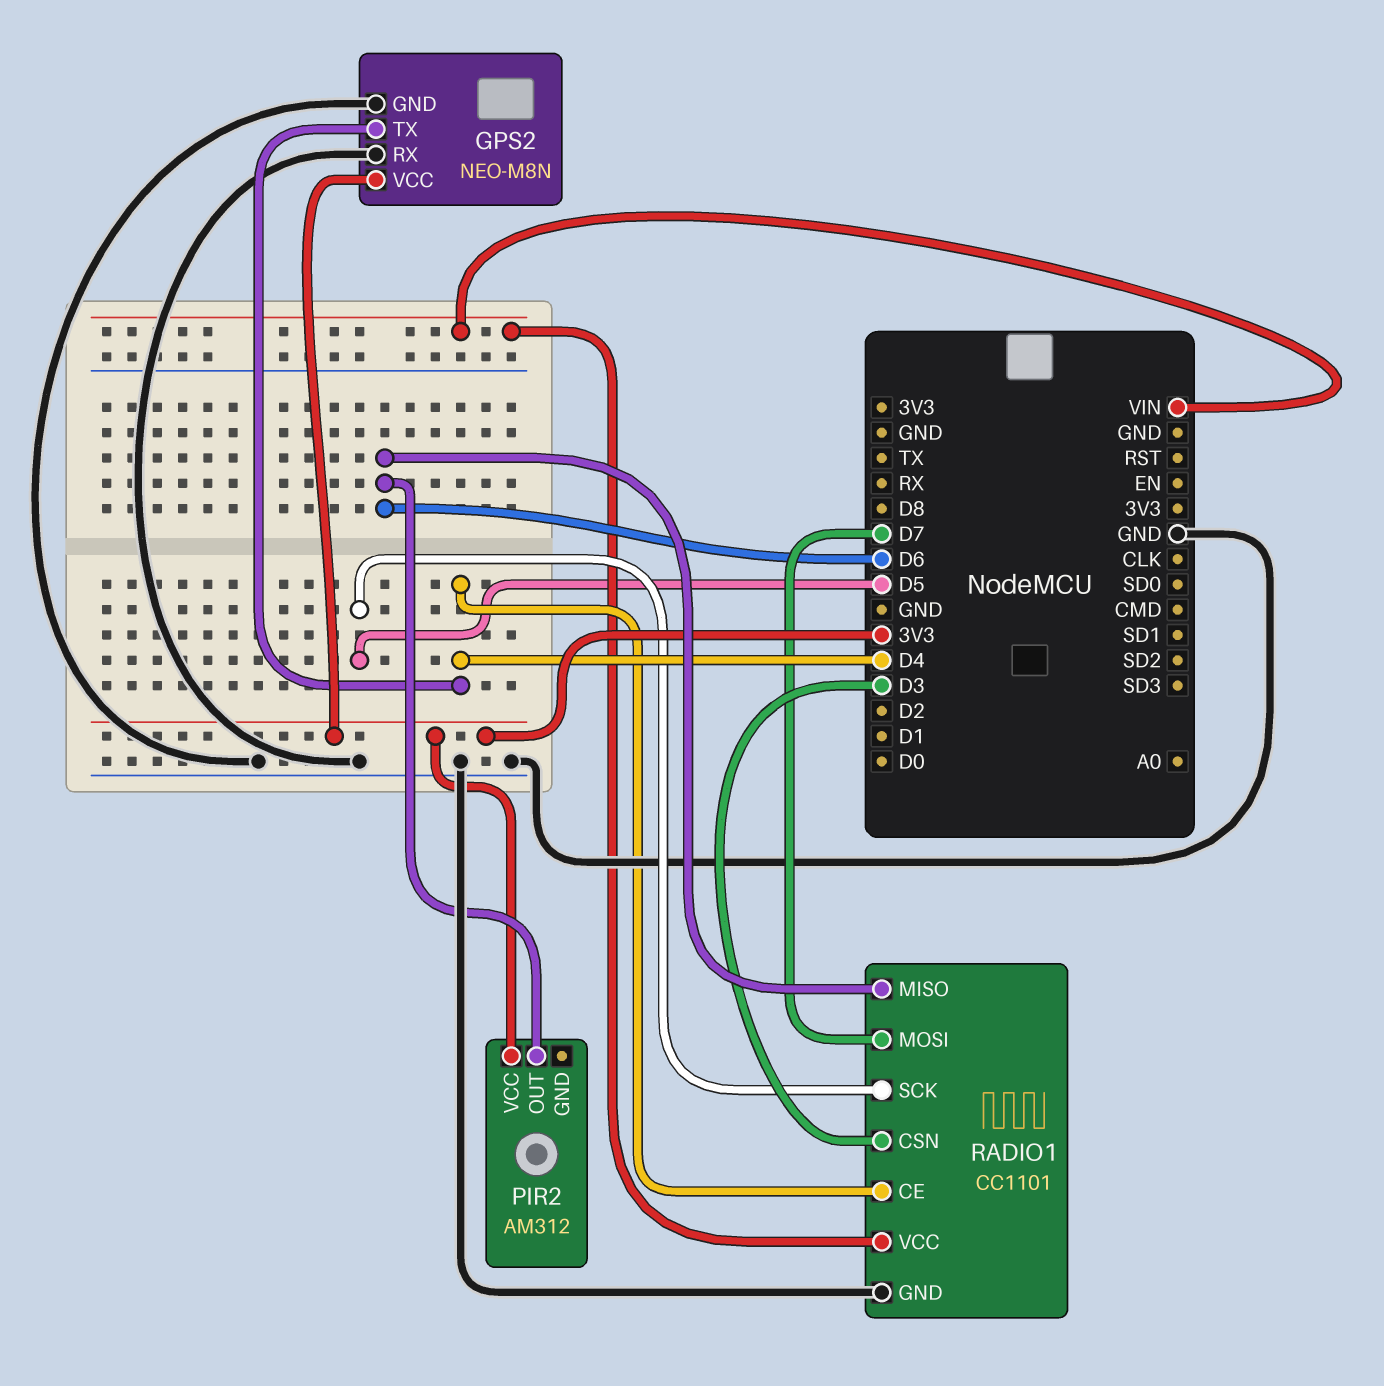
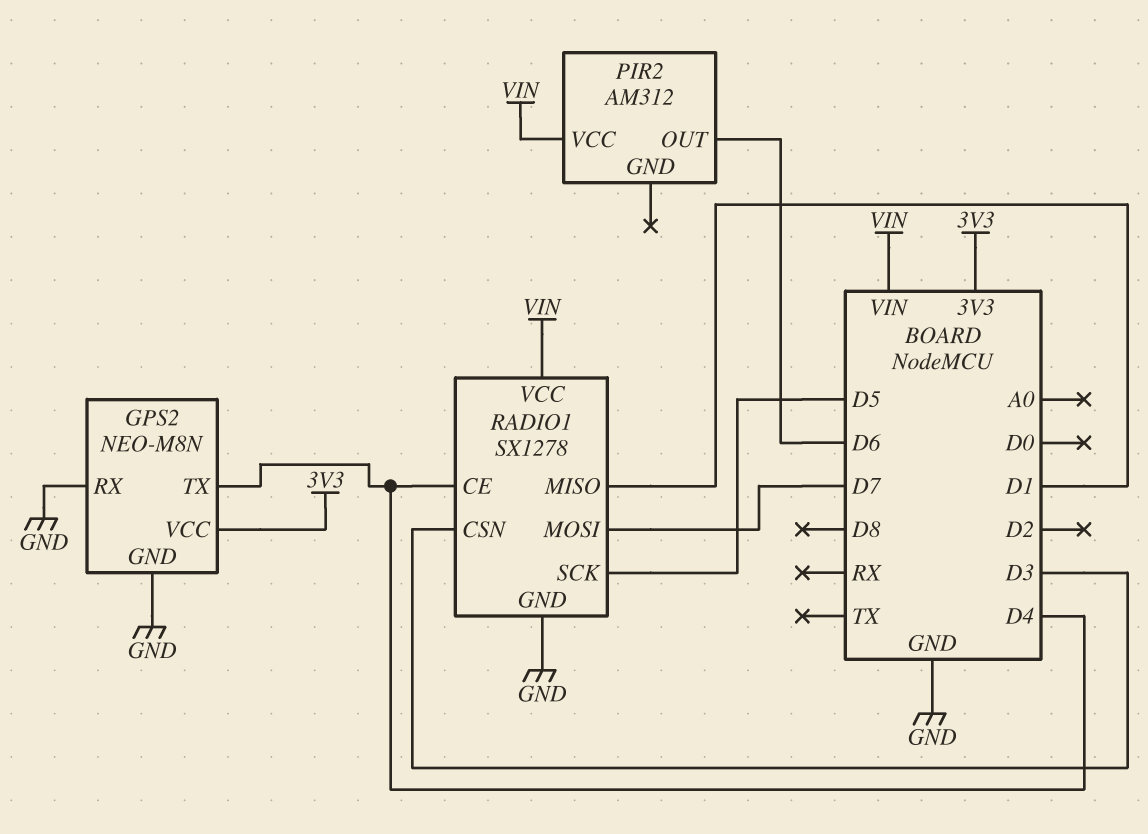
PIR2 pin VCC: 3V3 -> VIN
RADIO1: CC1101 -> SX1278
RADIO1 pin MISO: D6 -> D1

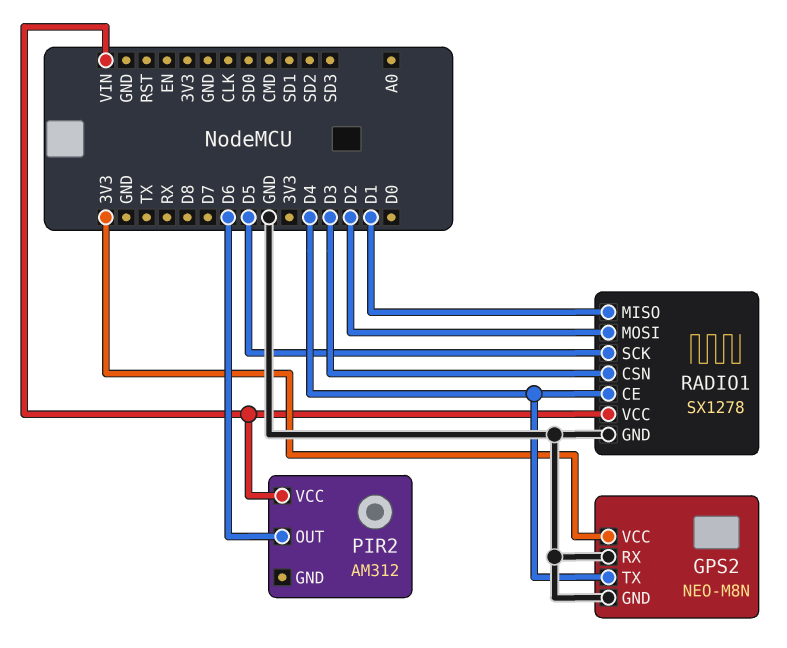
RADIO1 pin MOSI: D7 -> D2

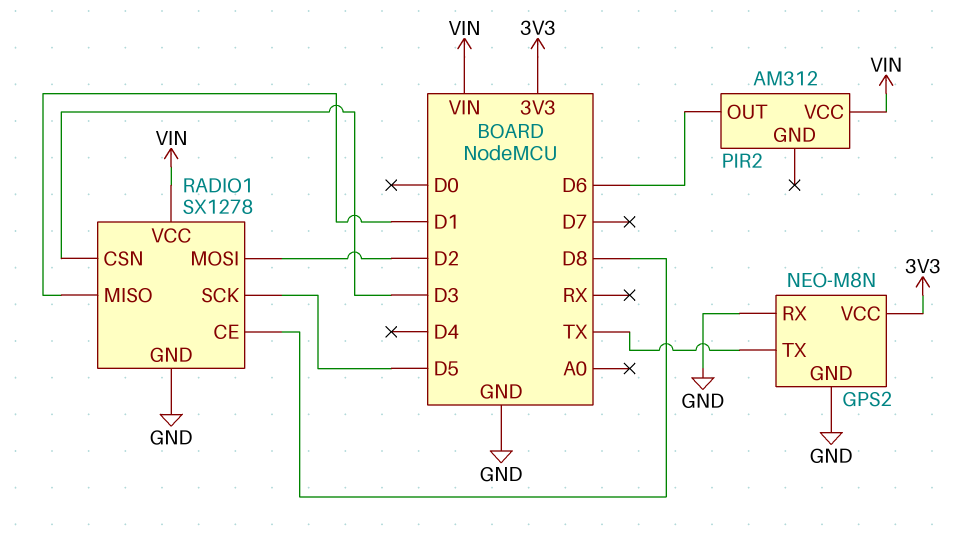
GPS2 pin TX: D4 -> TX
RADIO1 pin CE: D4 -> D8

